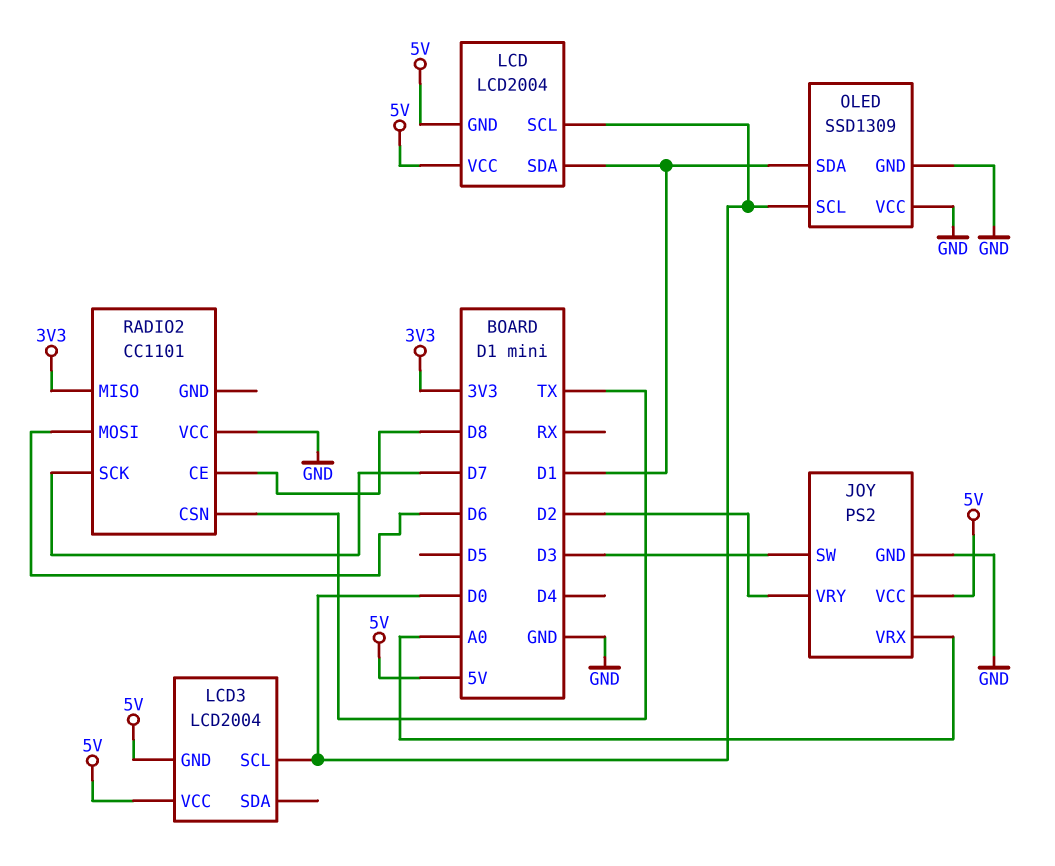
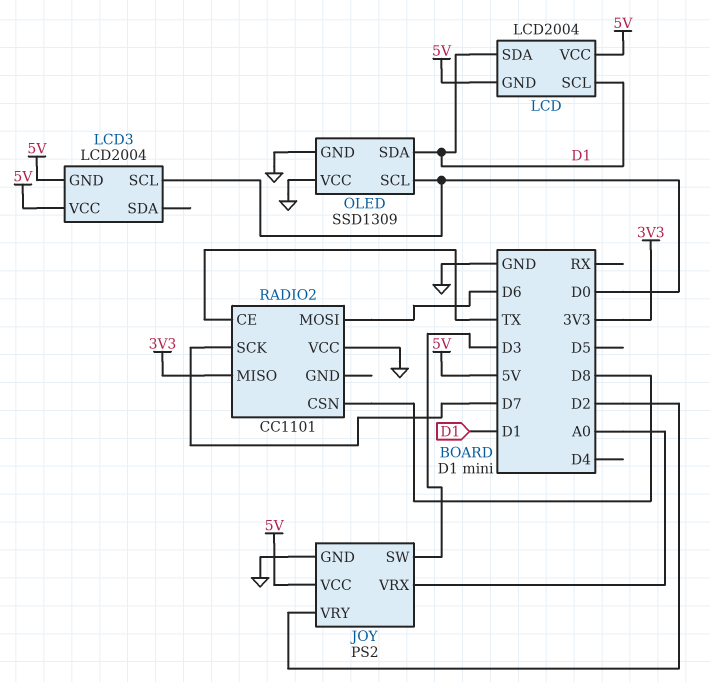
LCD pin SCL: D0 -> D1
RADIO2 pin CE: D8 -> TX
RADIO2 pin CSN: TX -> D8

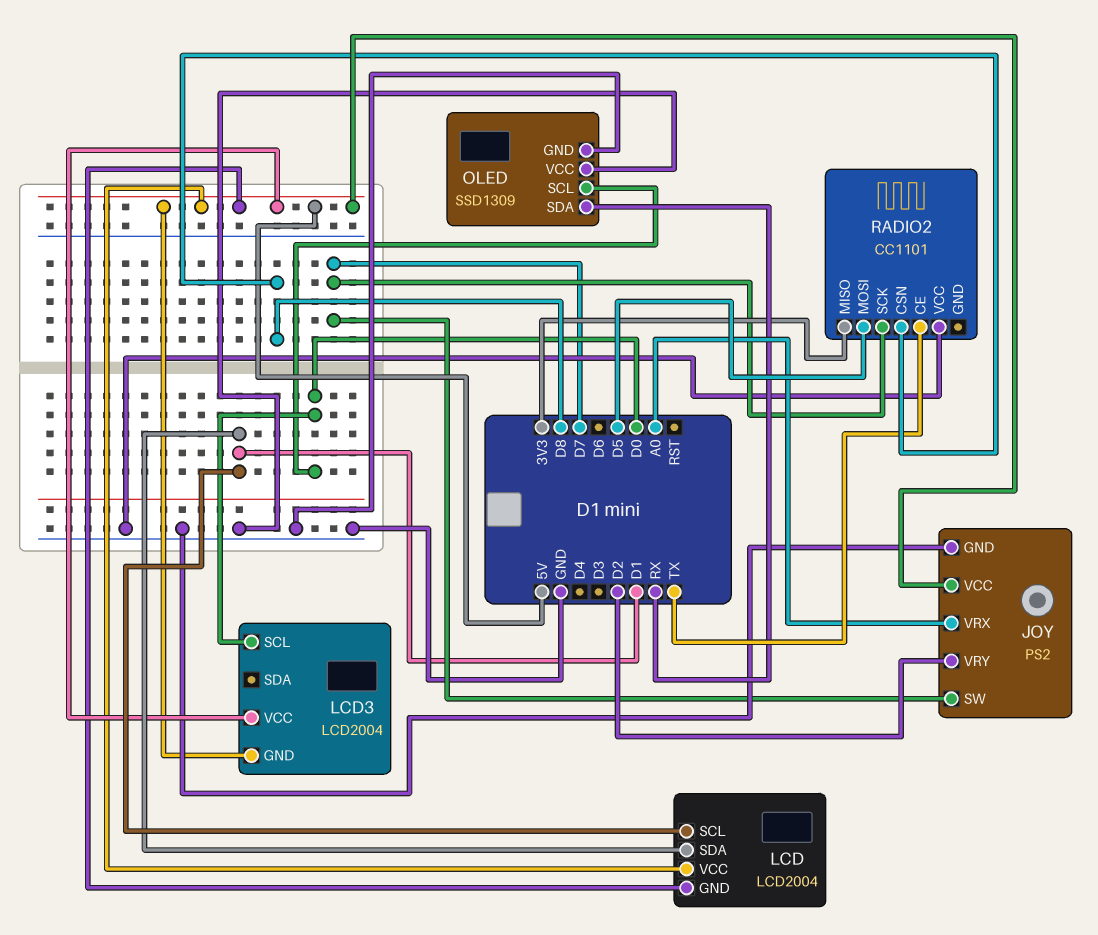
JOY pin SW: D3 -> D7
OLED pin SDA: D1 -> RX
RADIO2 pin MOSI: D6 -> D5

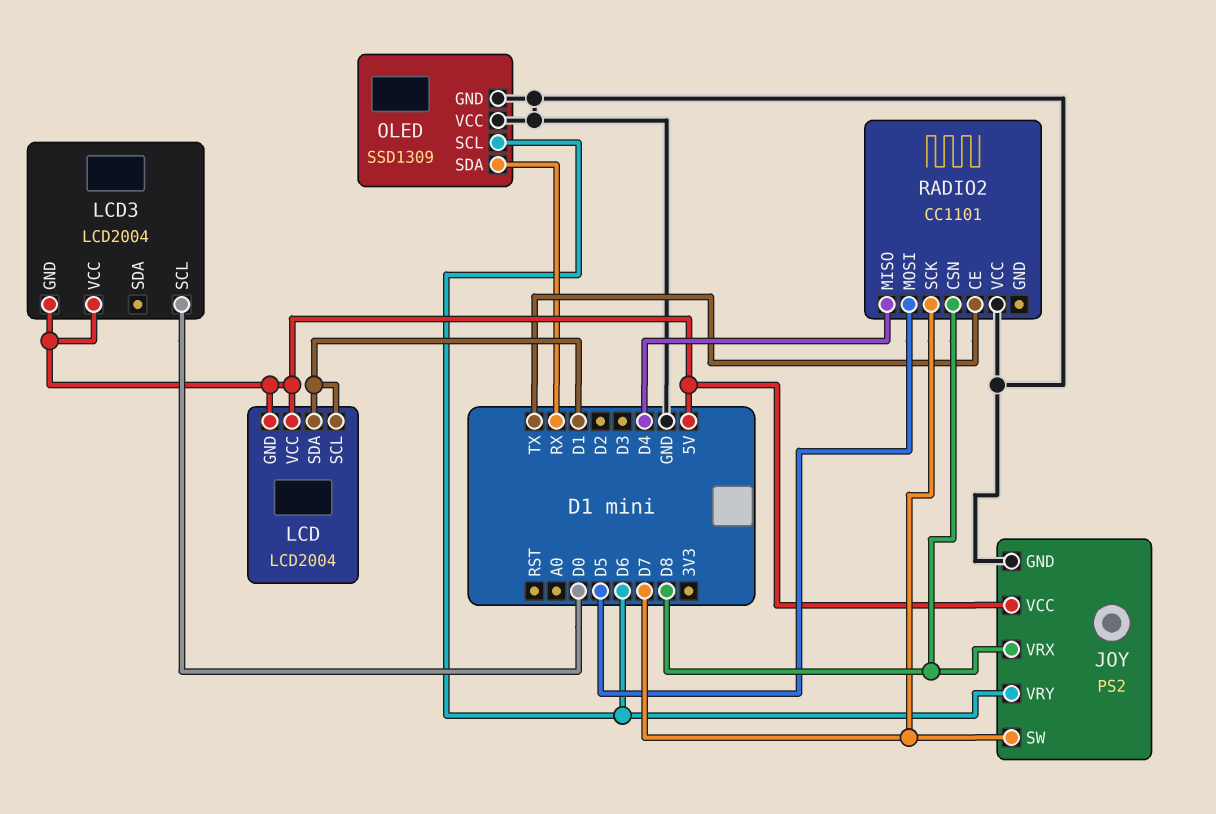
JOY pin VRX: A0 -> D8
JOY pin VRY: D2 -> D6
OLED pin SCL: D0 -> D6
RADIO2 pin MISO: 3V3 -> D4

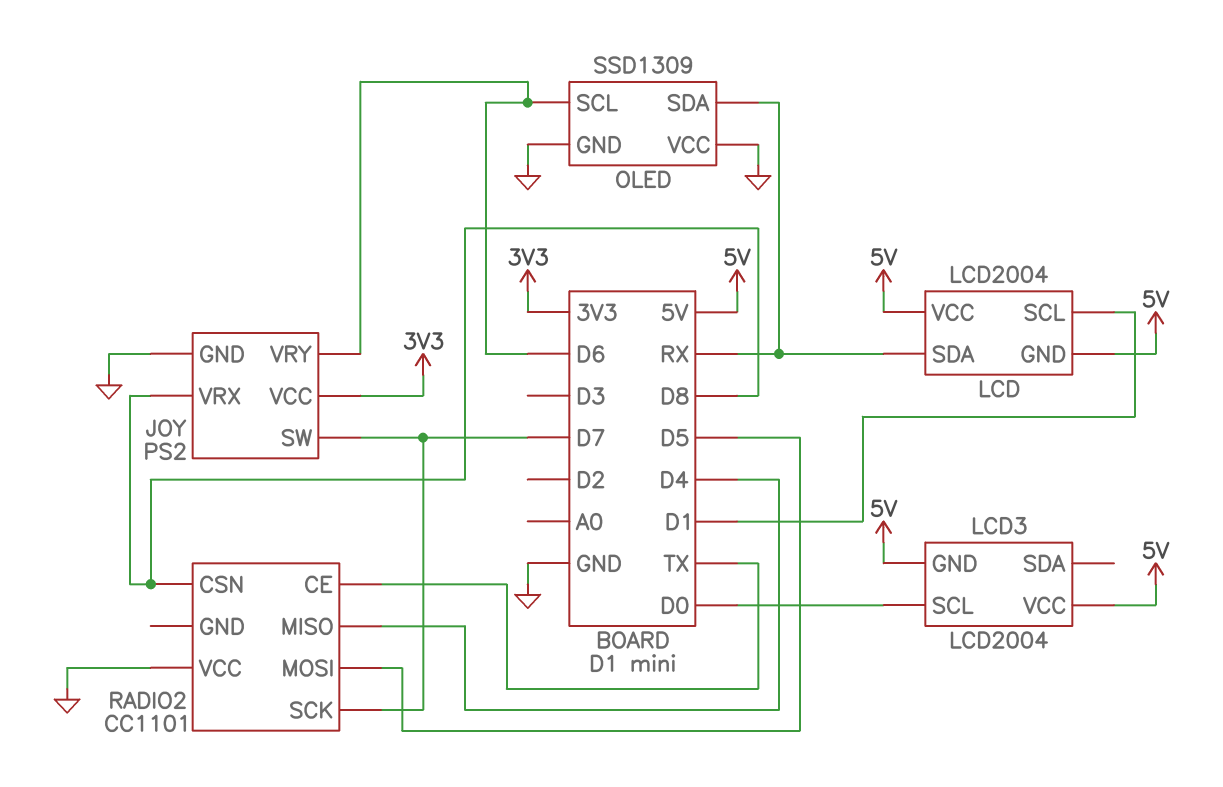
JOY pin VCC: 5V -> 3V3
LCD pin SDA: D1 -> RX

